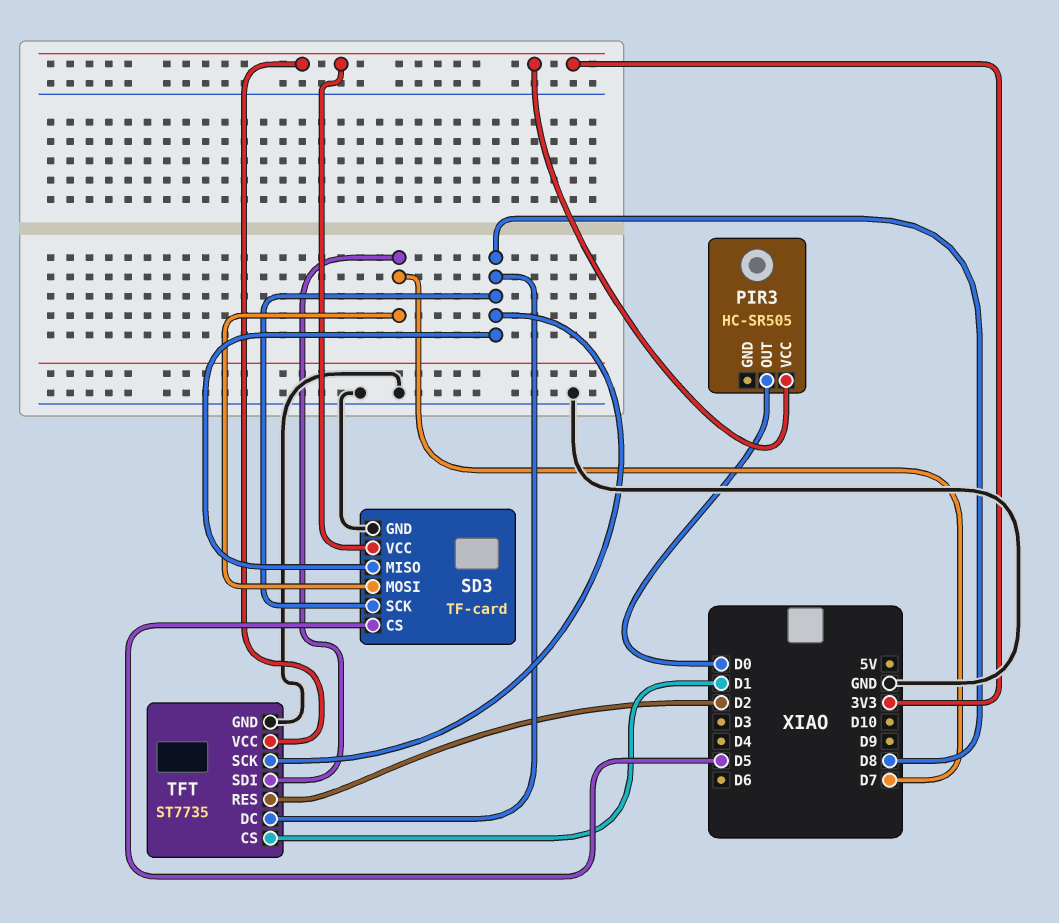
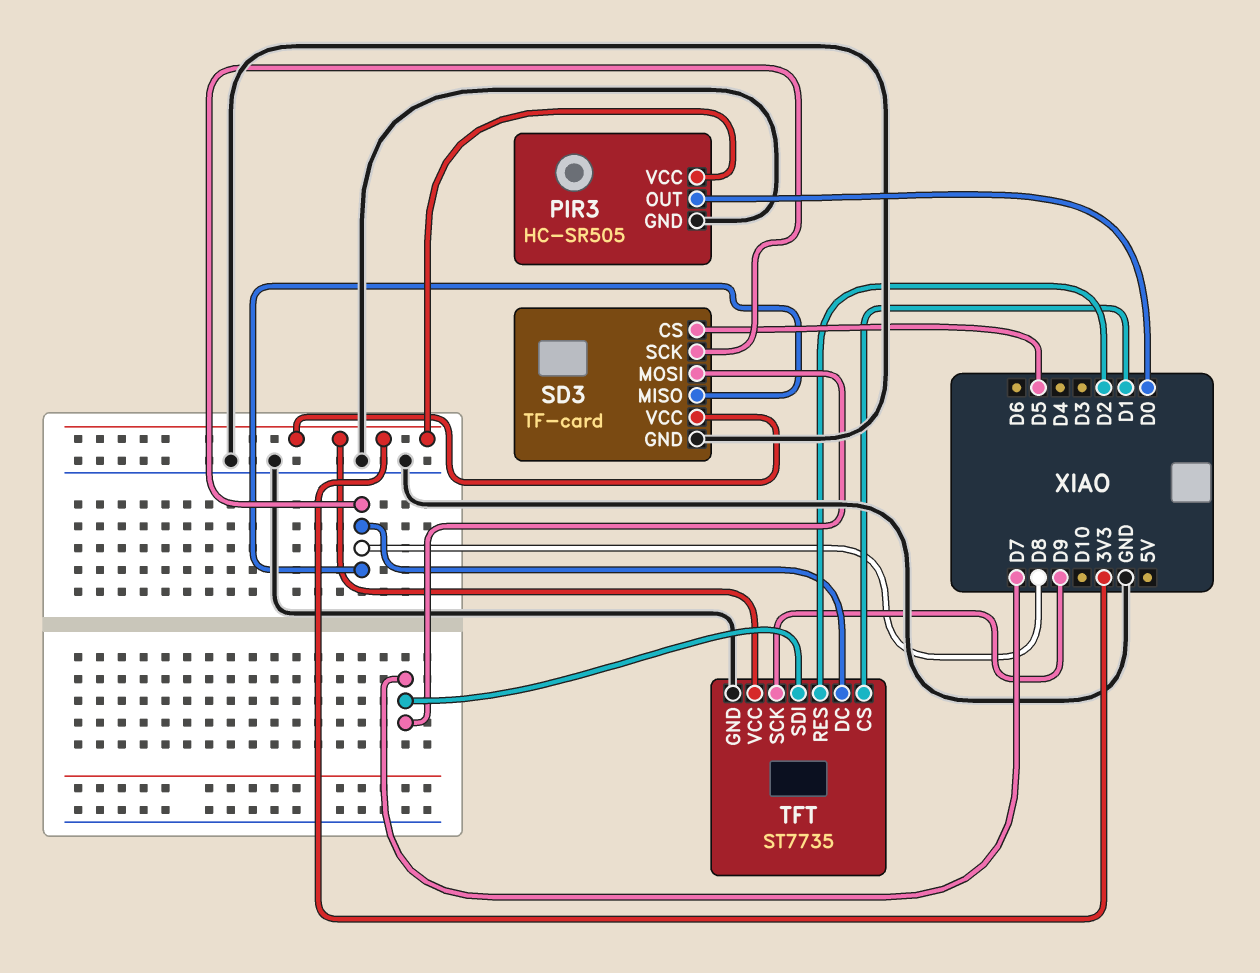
PIR3 pin GND: none -> GND
TFT pin SCK: D8 -> D9

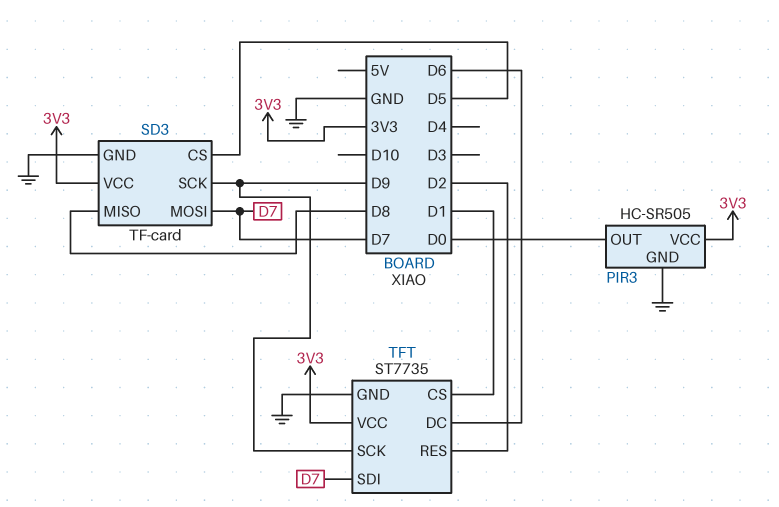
SD3 pin SCK: D8 -> D9
TFT pin DC: D8 -> D6

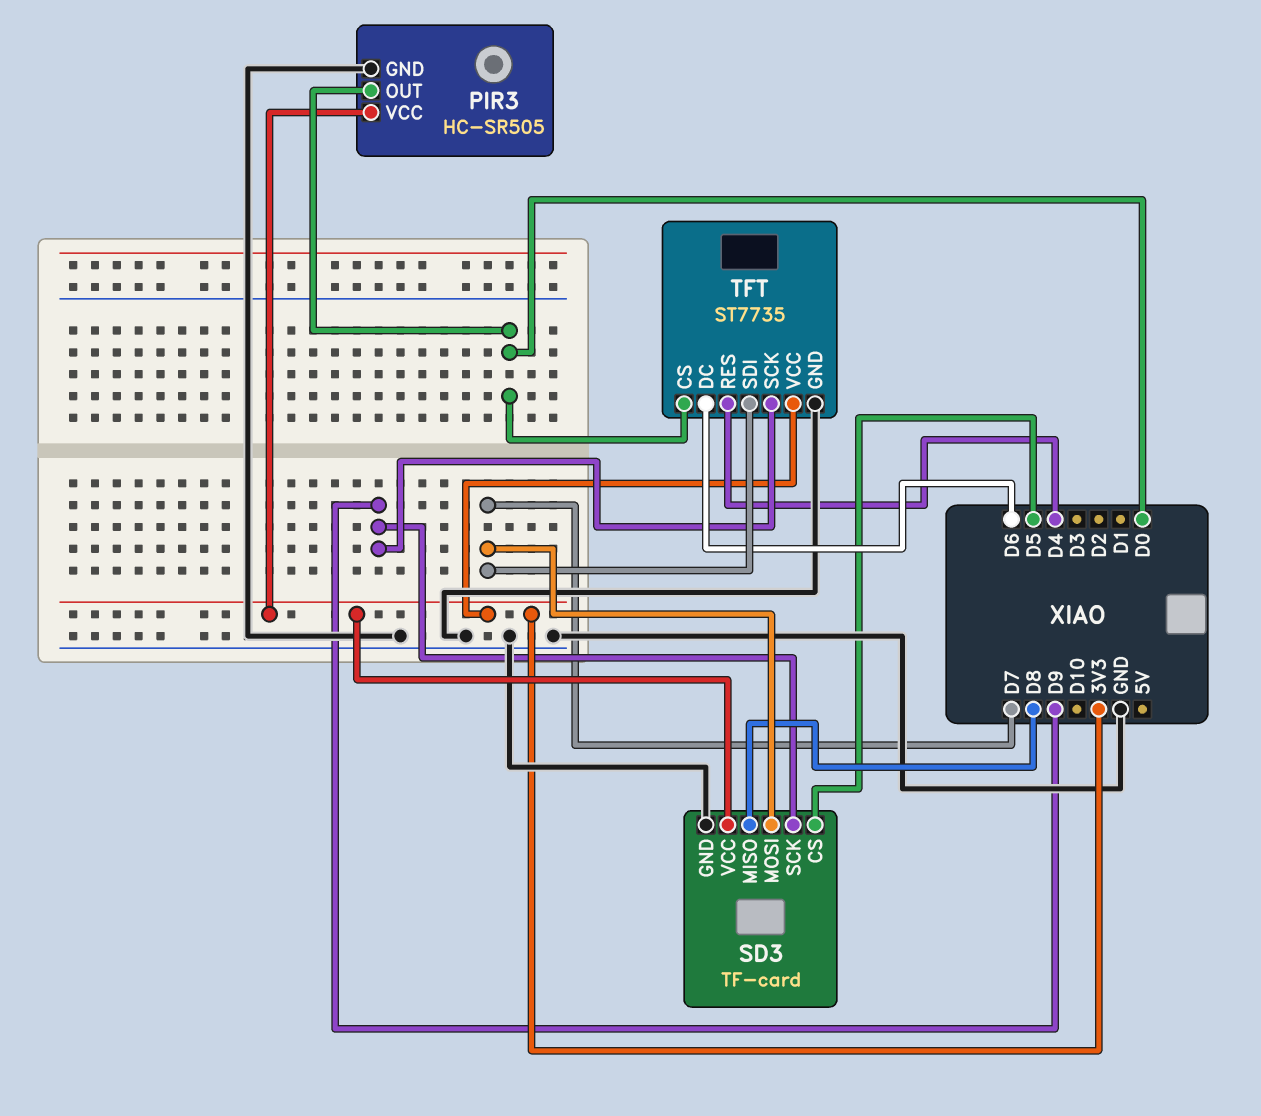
TFT pin CS: D1 -> D0
TFT pin RES: D2 -> D4

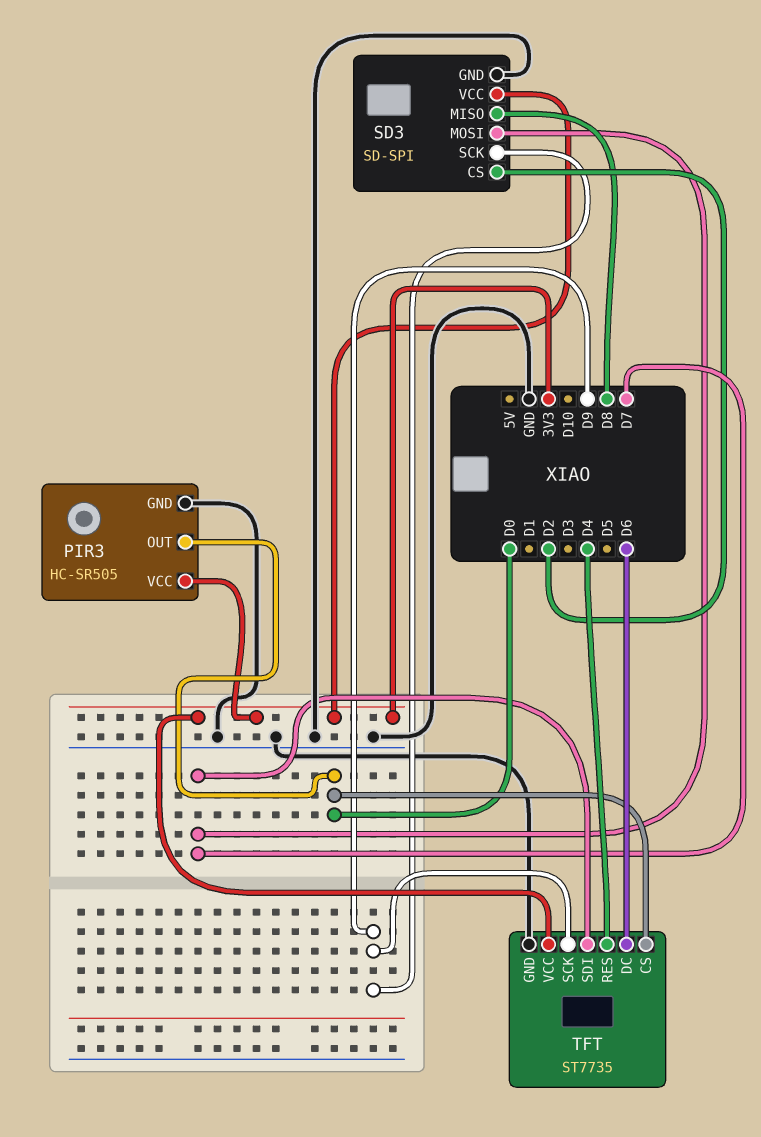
SD3: TF-card -> SD-SPI
SD3 pin CS: D5 -> D2

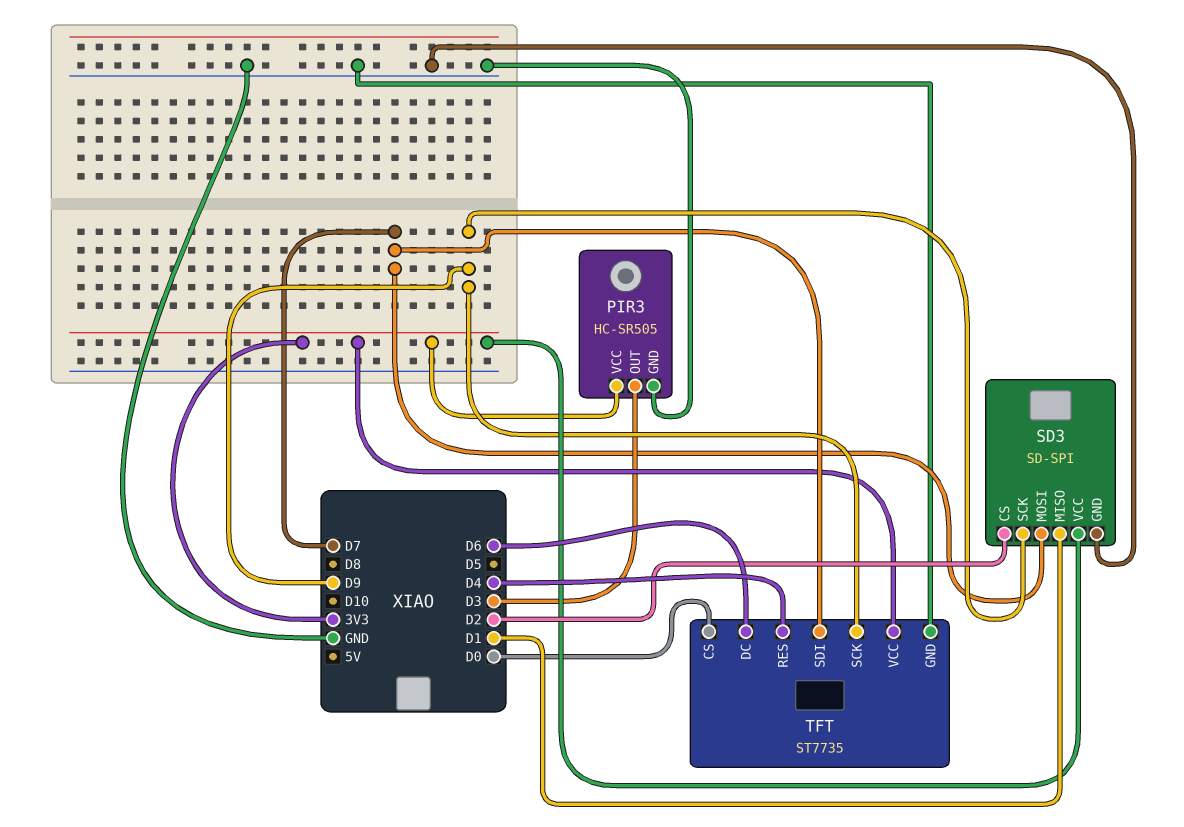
PIR3 pin OUT: D0 -> D3
SD3 pin MISO: D8 -> D1

